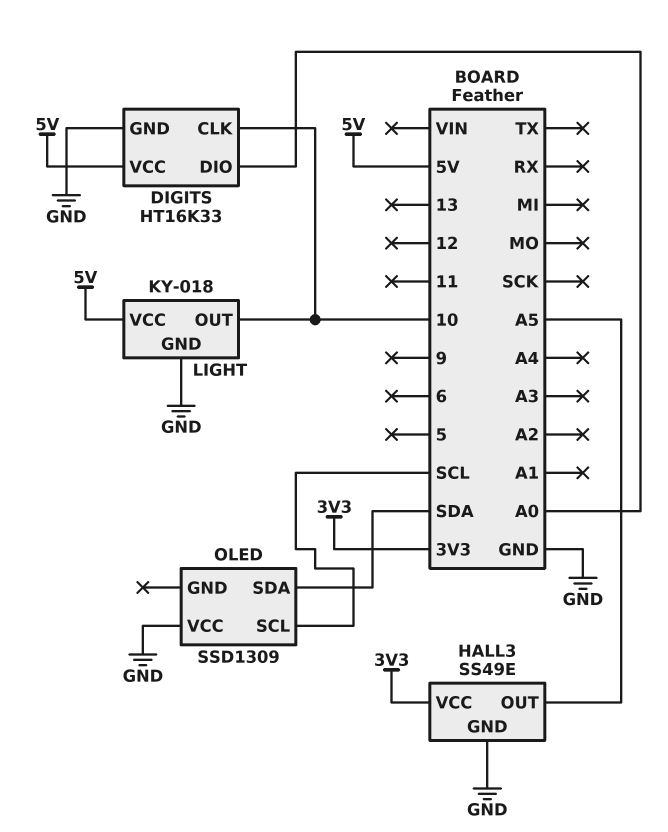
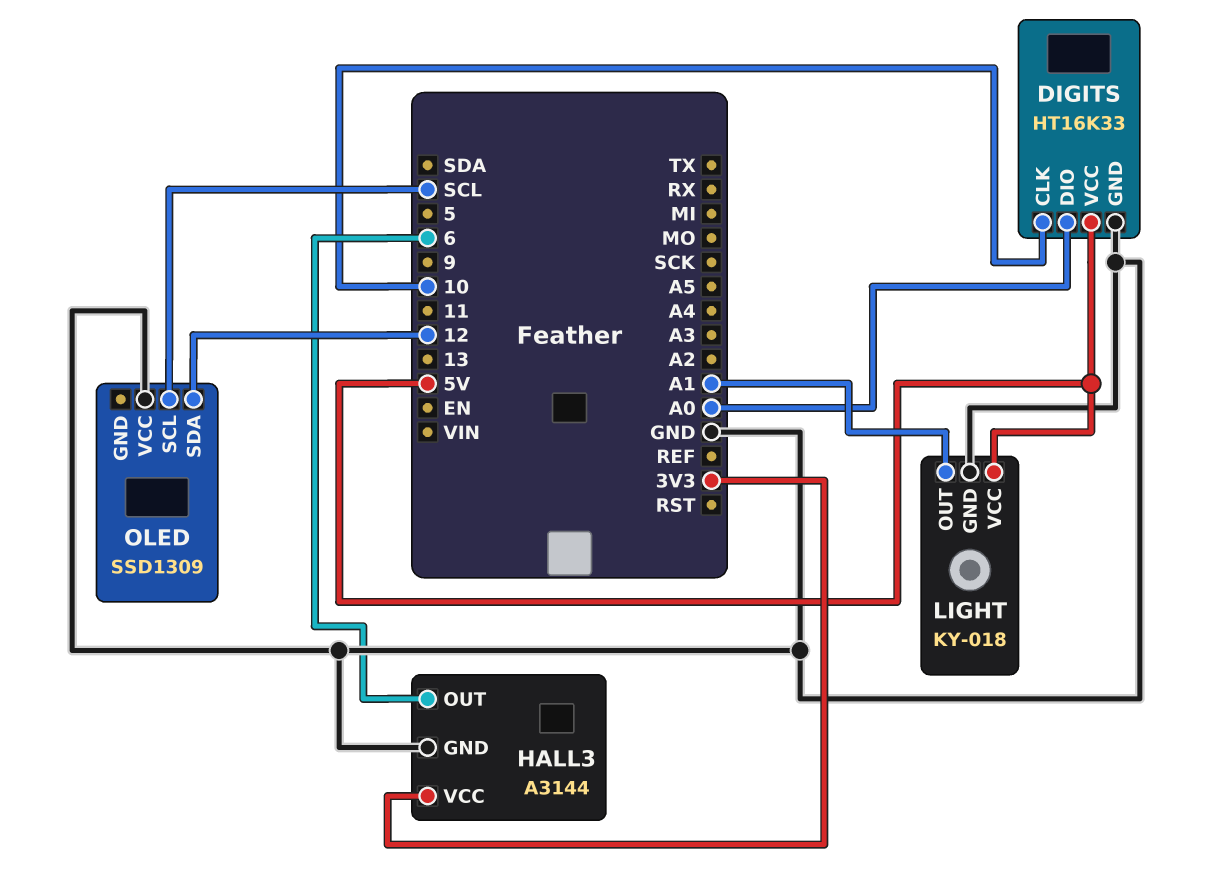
HALL3: SS49E -> A3144
HALL3 pin OUT: A5 -> 6
LIGHT pin OUT: 10 -> A1
OLED pin SDA: SDA -> 12

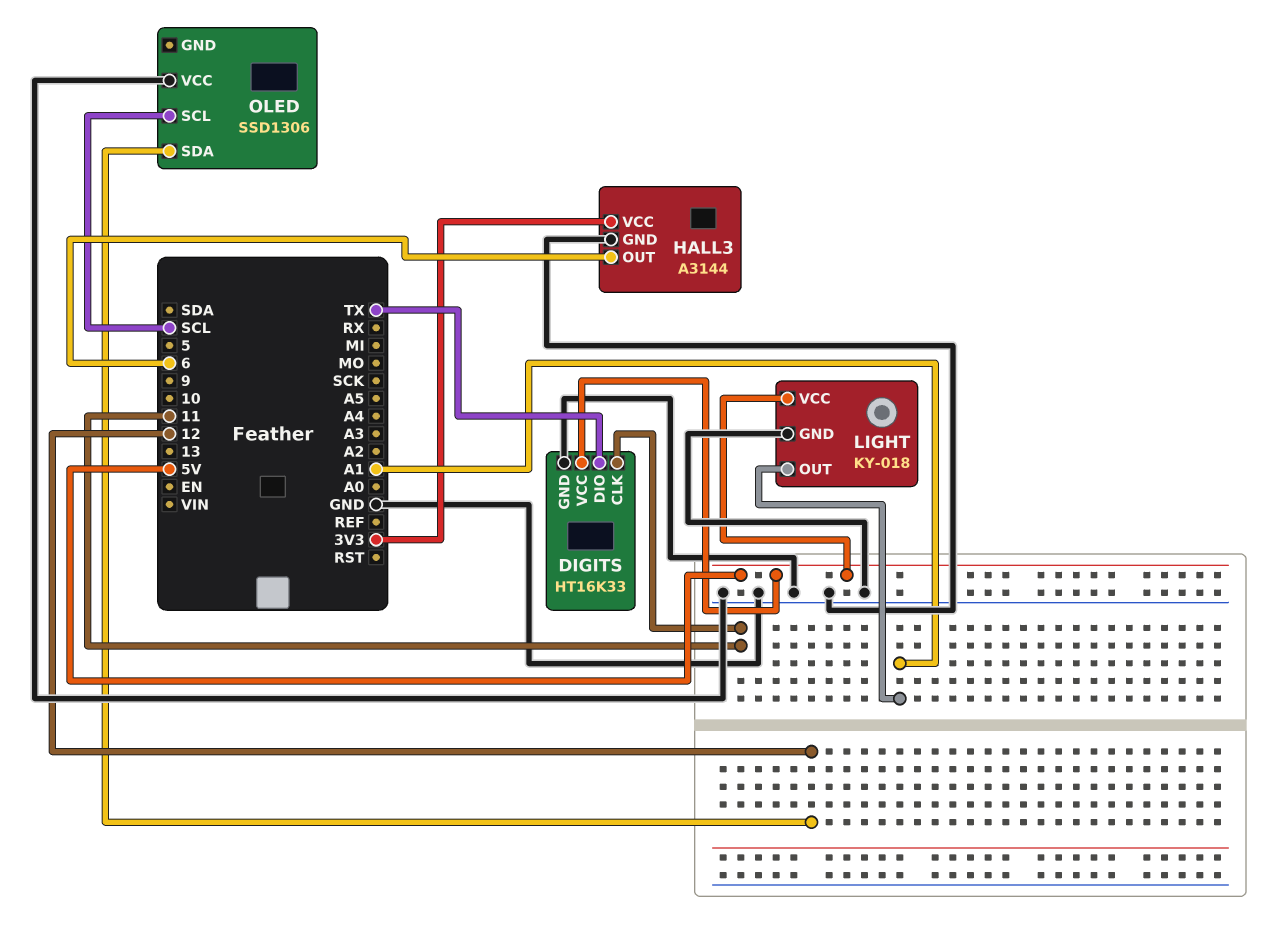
DIGITS pin CLK: 10 -> 11
DIGITS pin DIO: A0 -> TX
OLED: SSD1309 -> SSD1306

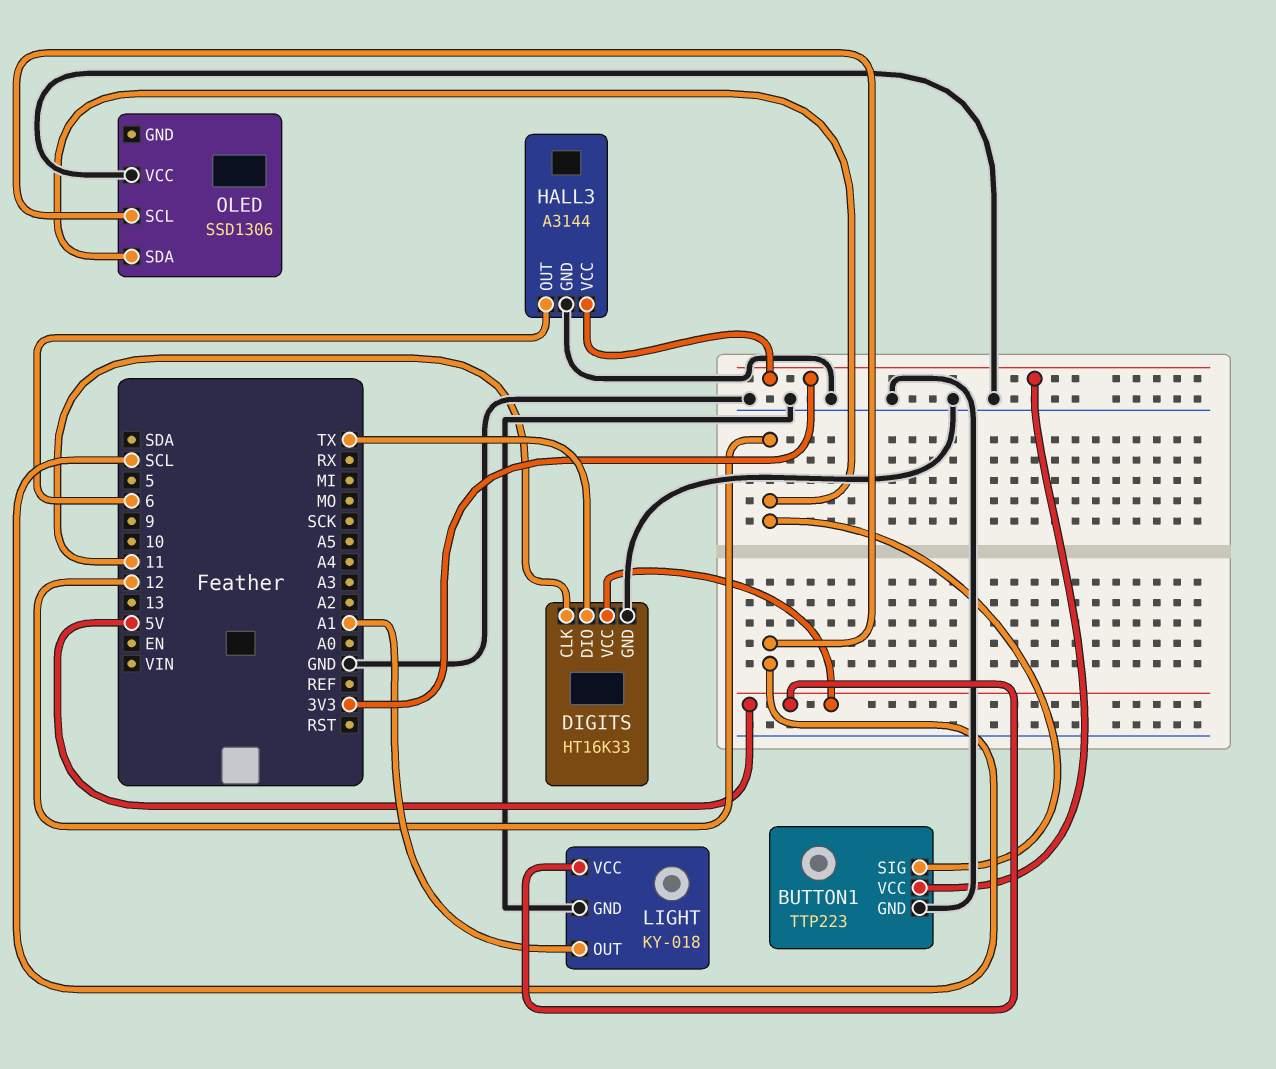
BUTTON1: none -> TTP223
BUTTON1 pin GND: none -> GND
BUTTON1 pin SIG: none -> 12
BUTTON1 pin VCC: none -> 3V3

